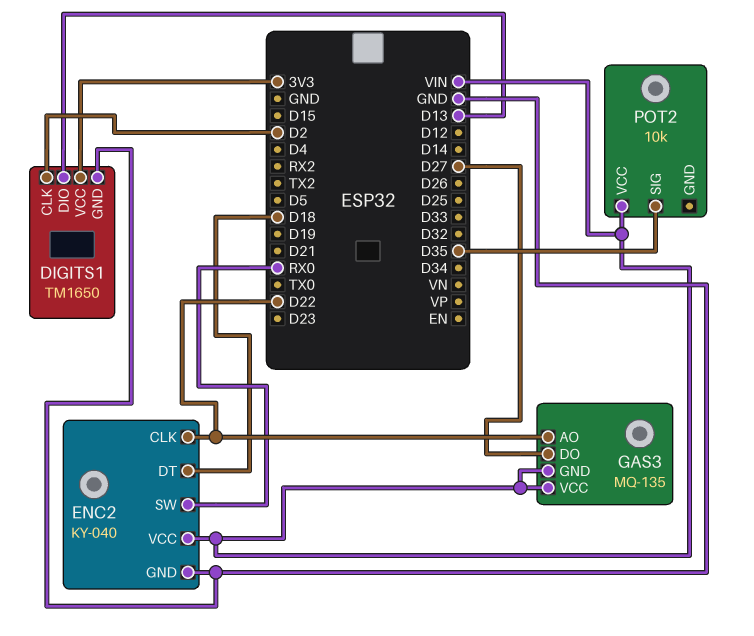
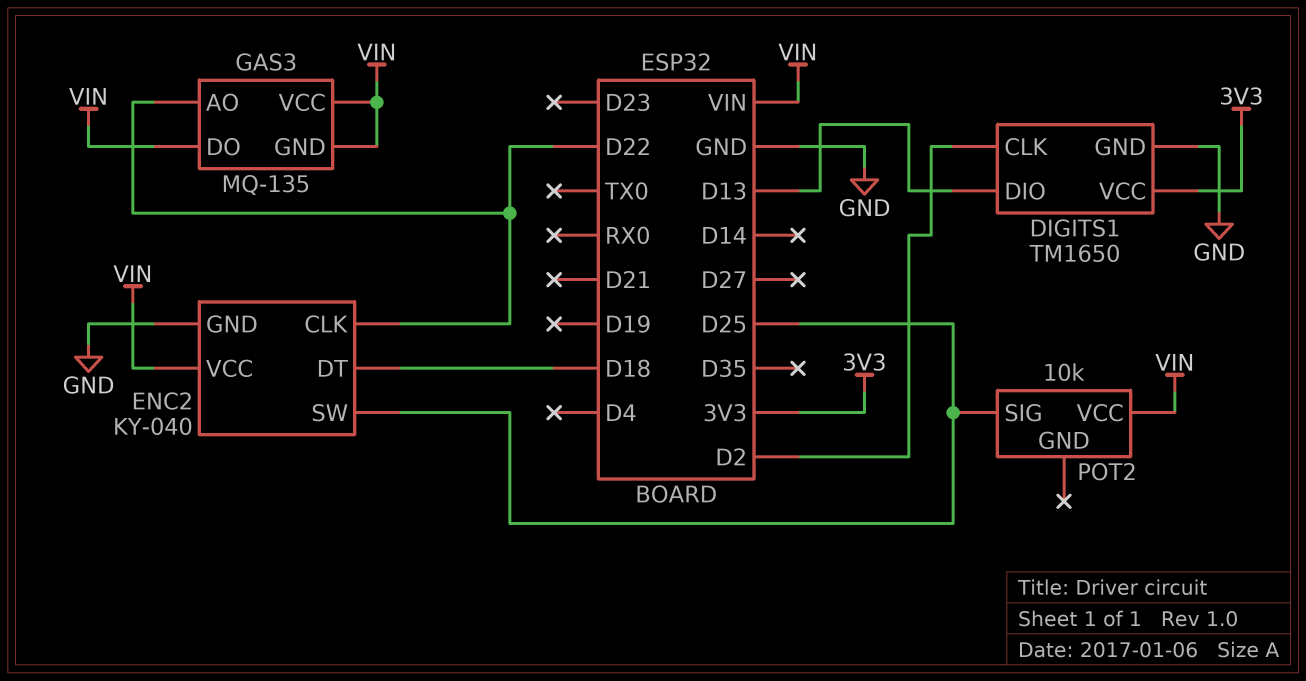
ENC2 pin SW: RX0 -> D25
GAS3 pin DO: D27 -> VIN
POT2 pin SIG: D35 -> D25

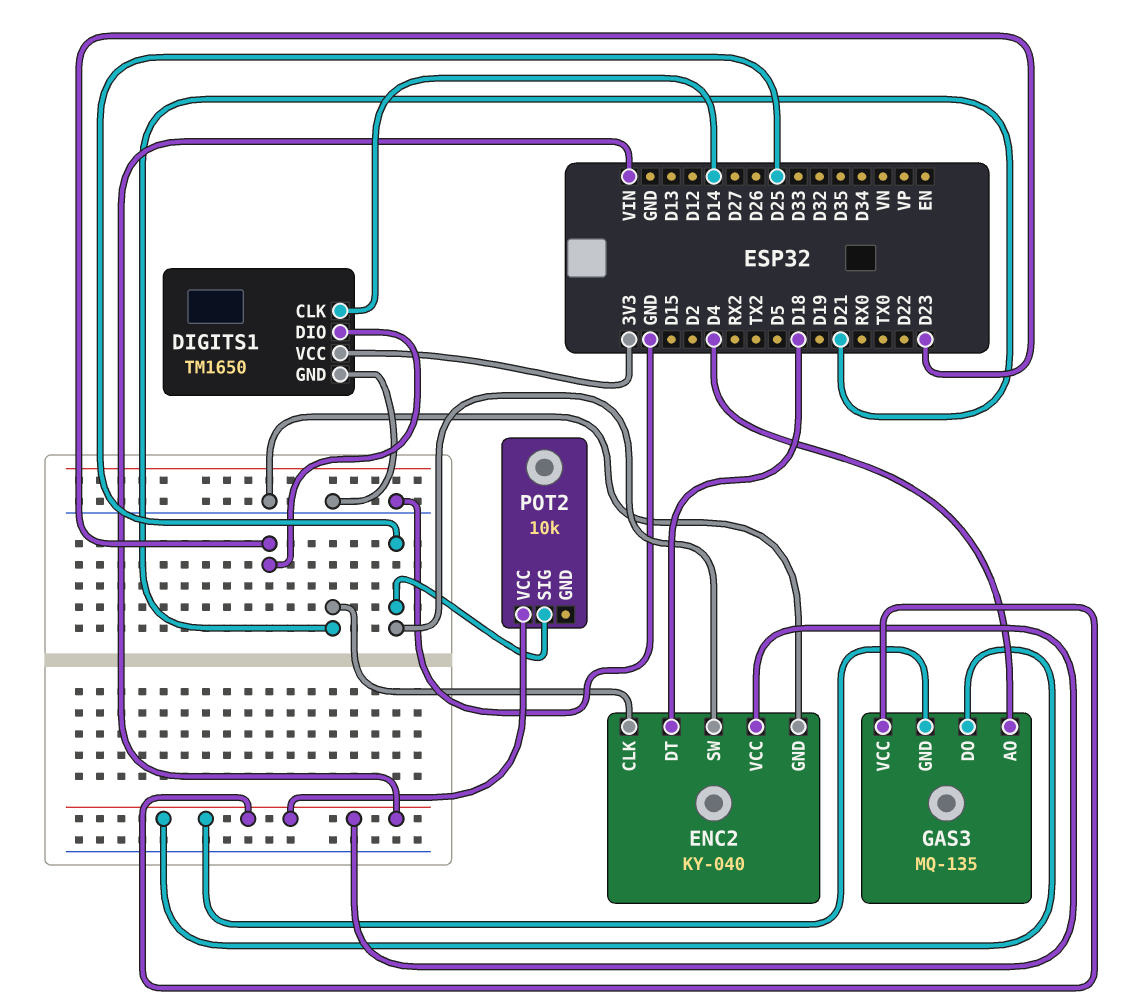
DIGITS1 pin CLK: D2 -> D14
DIGITS1 pin DIO: D13 -> D23
ENC2 pin CLK: D22 -> D21
GAS3 pin AO: D22 -> D4

